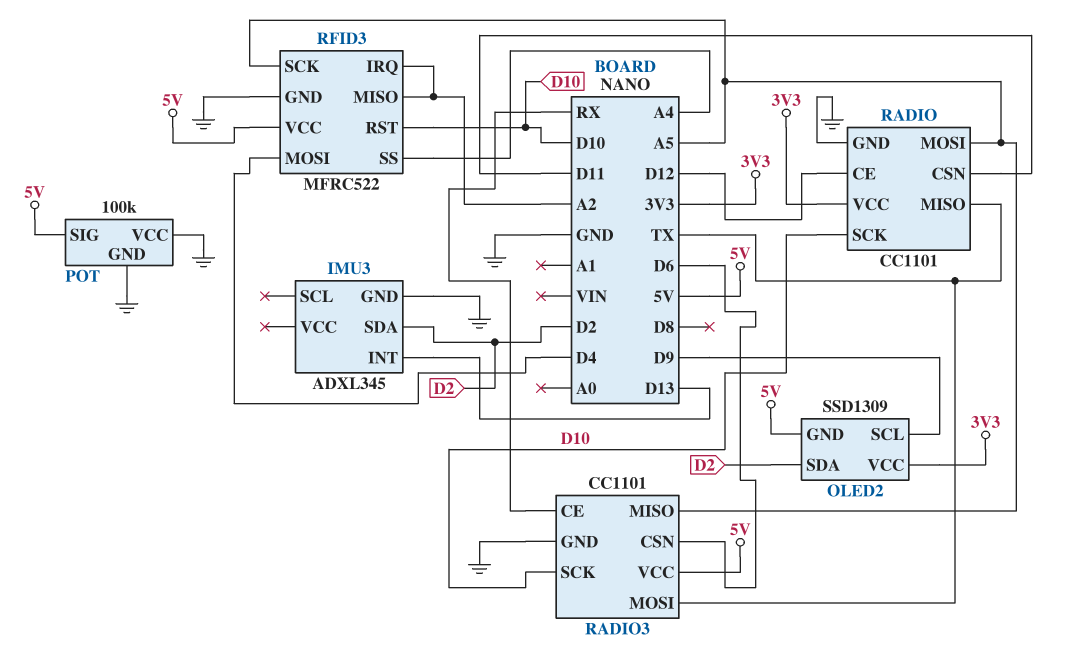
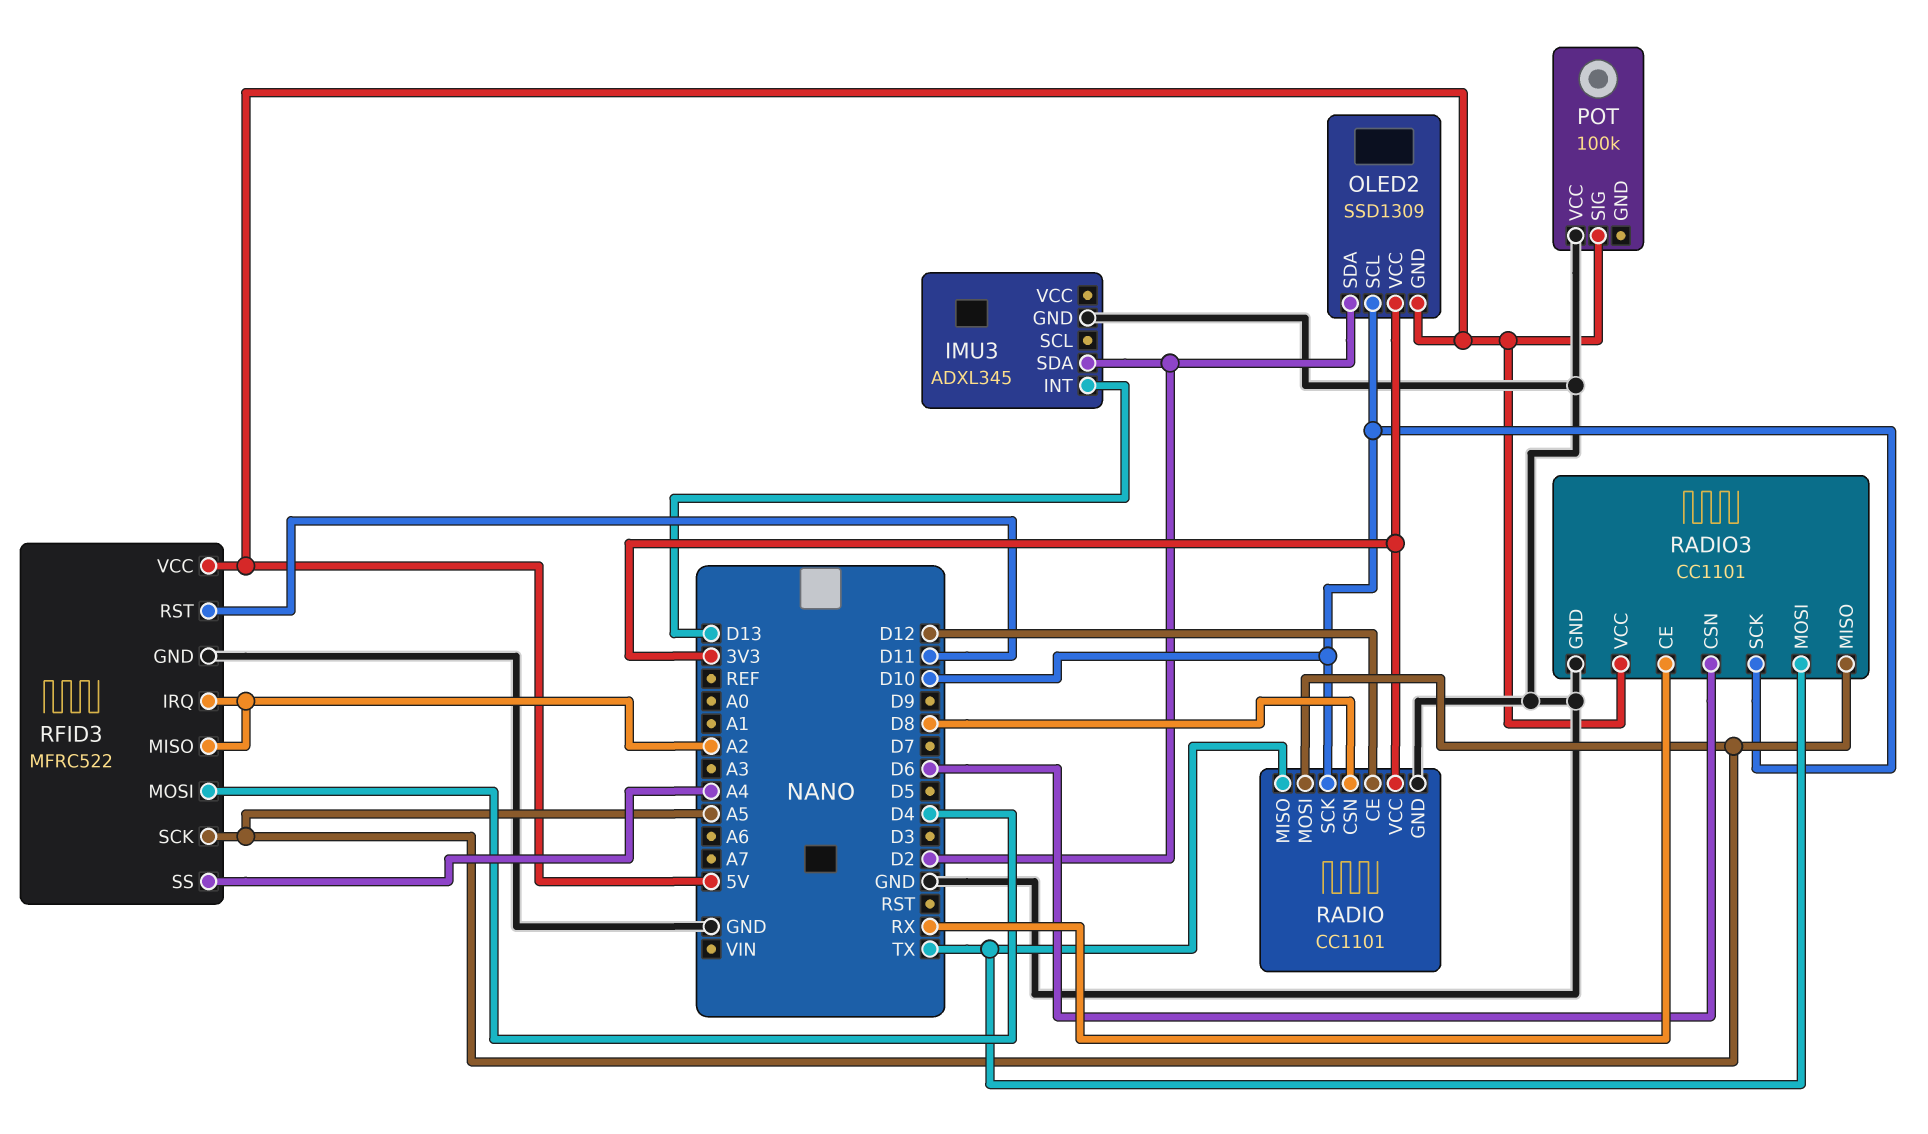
OLED2 pin SCL: D9 -> D10
POT pin GND: GND -> none
RADIO pin CSN: D11 -> D8
RFID3 pin RST: D10 -> D11

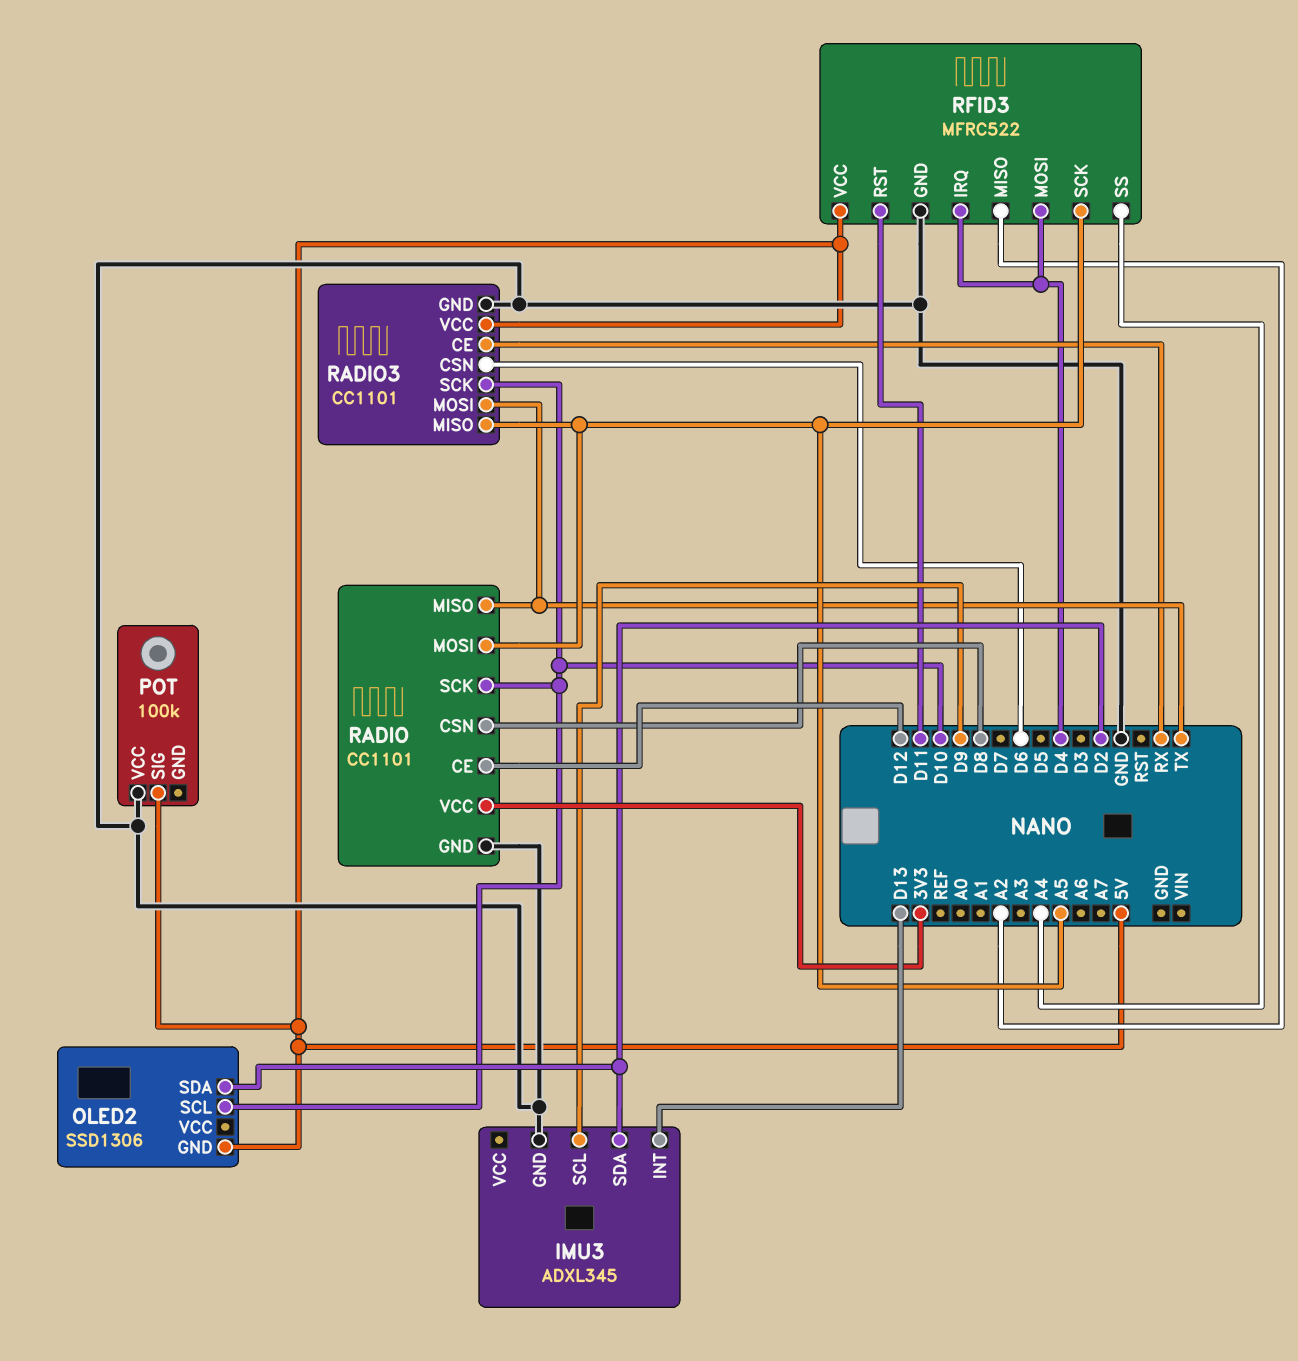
IMU3 pin SCL: none -> D9
OLED2: SSD1309 -> SSD1306
OLED2 pin VCC: 3V3 -> none
RFID3 pin IRQ: A2 -> D4

